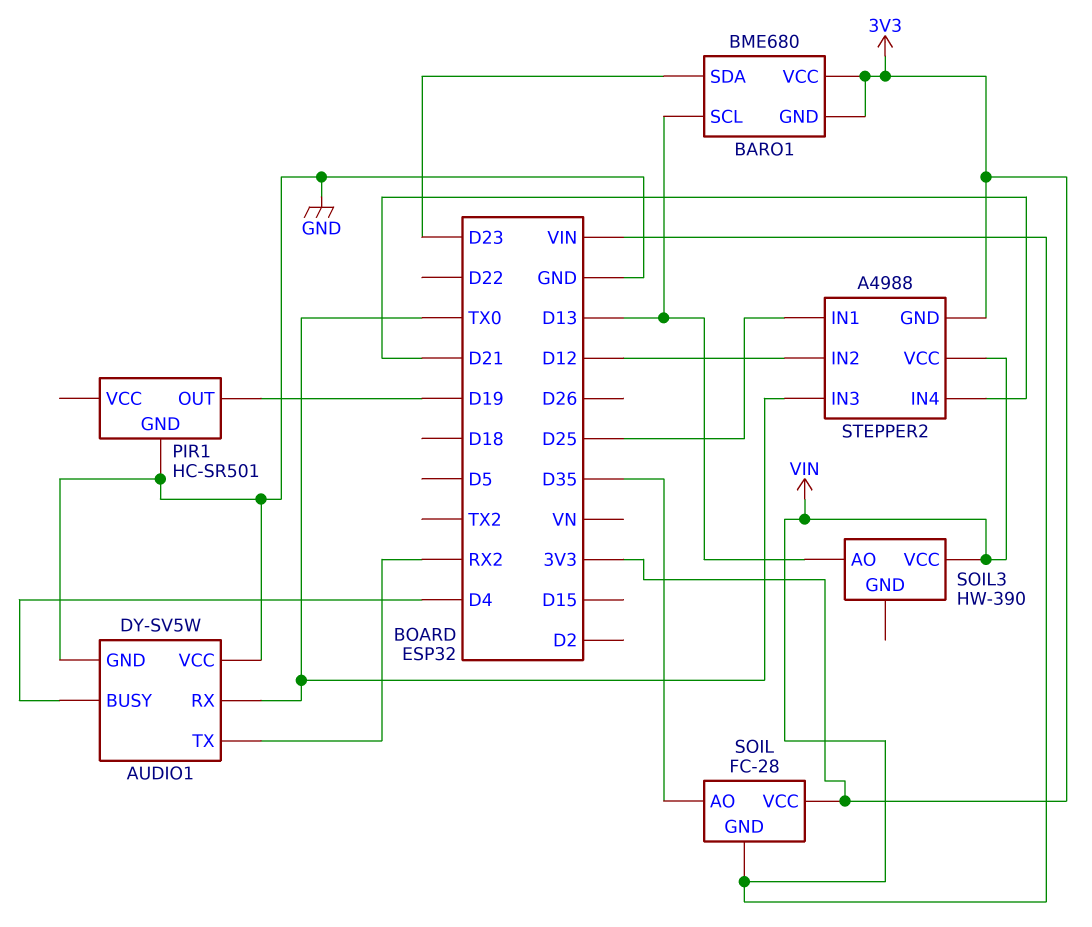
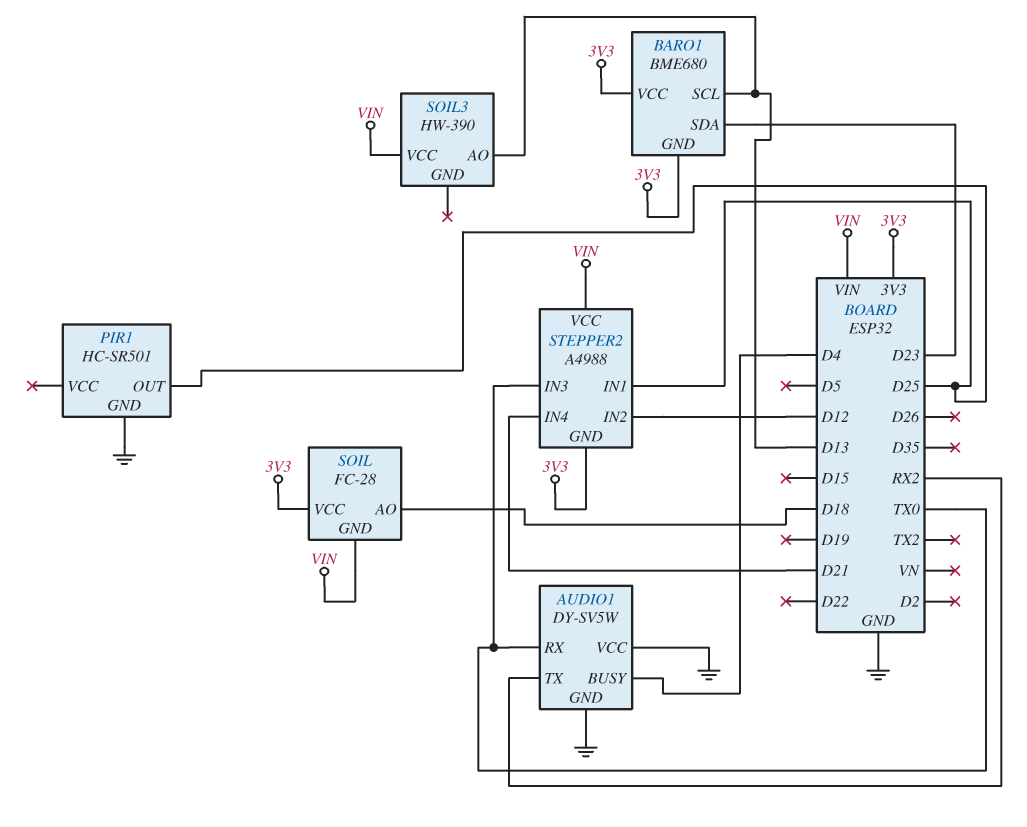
PIR1 pin OUT: D19 -> D25
SOIL pin AO: D35 -> D18

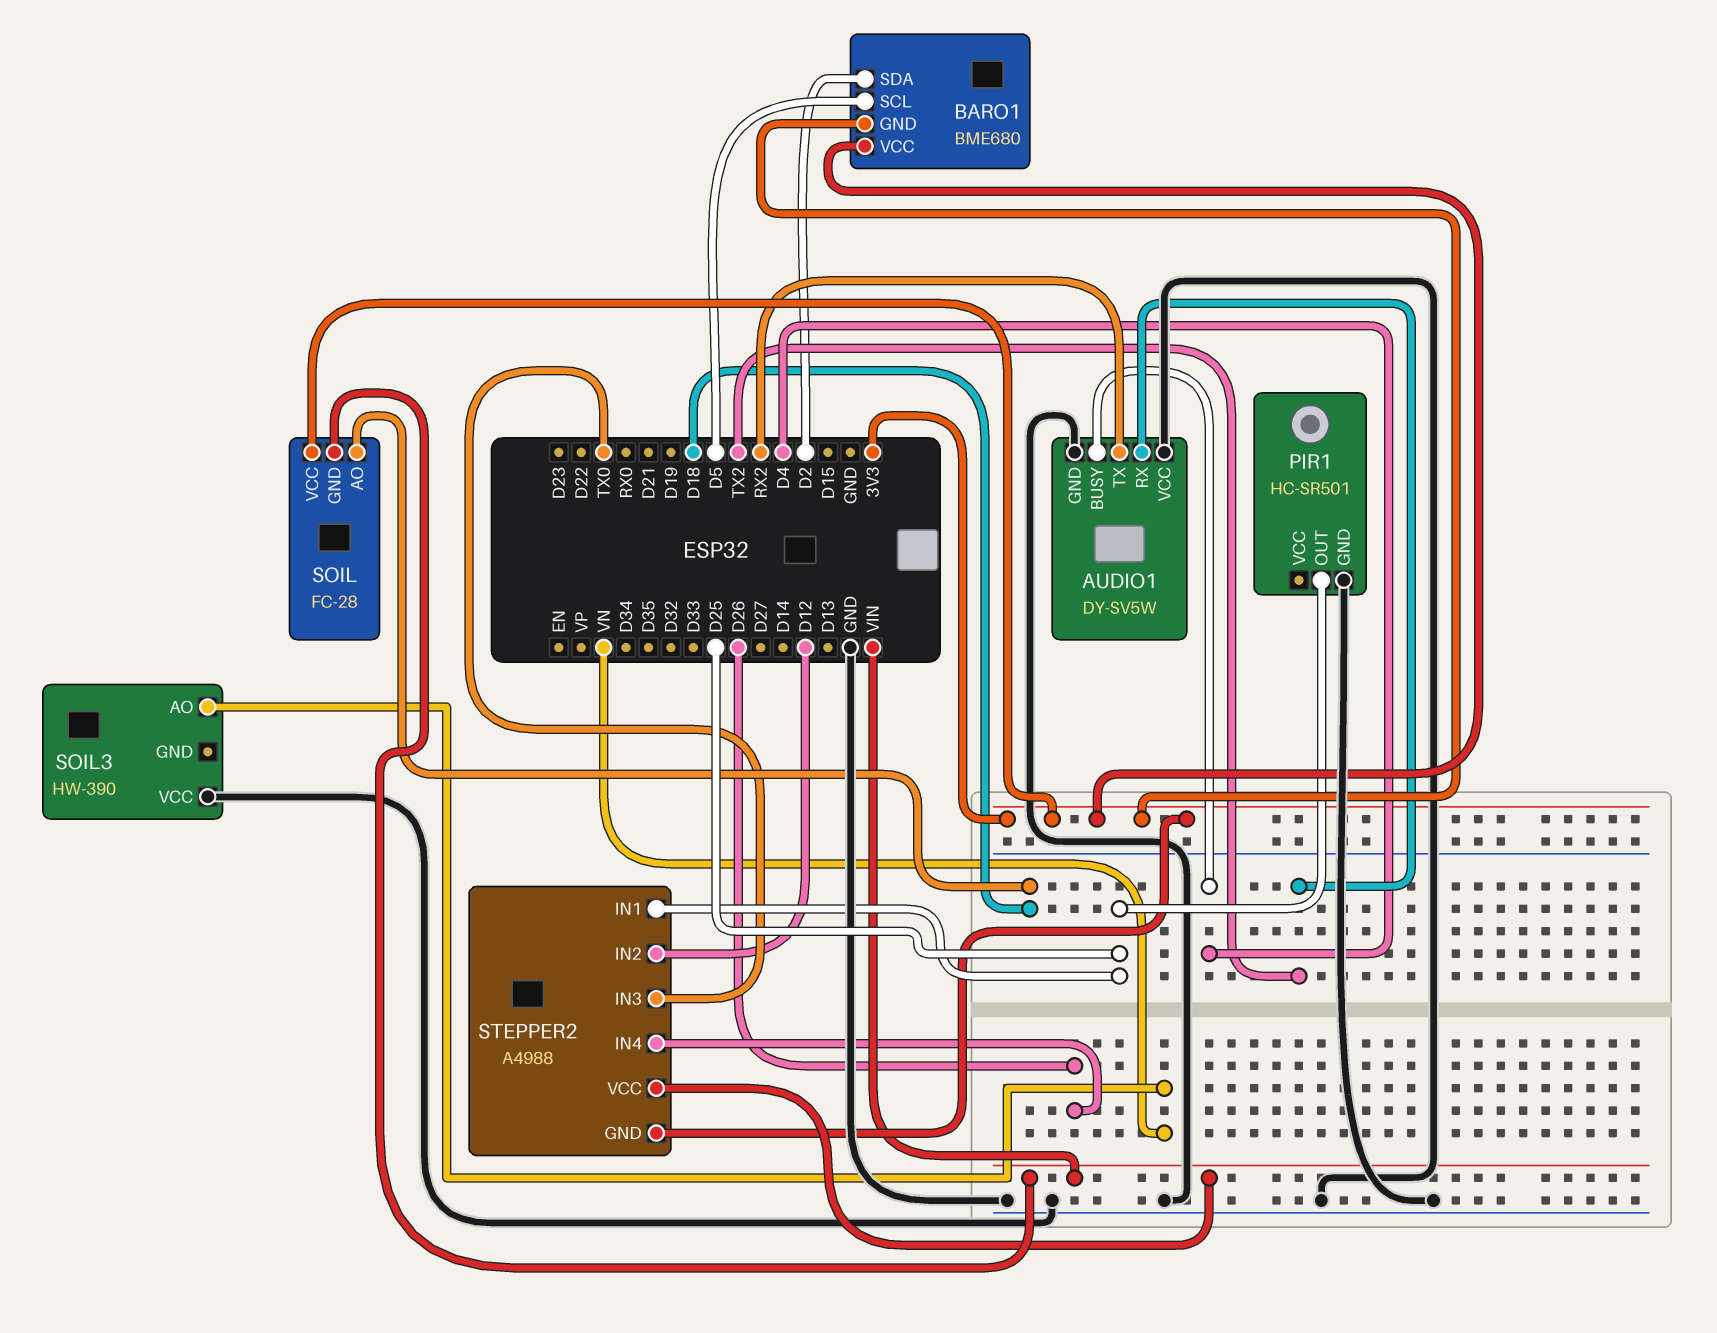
AUDIO1 pin RX: TX0 -> TX2
BARO1 pin SCL: D13 -> D5
BARO1 pin SDA: D23 -> D2
SOIL3 pin AO: D13 -> VN
SOIL3 pin VCC: VIN -> GND
STEPPER2 pin IN4: D21 -> D26

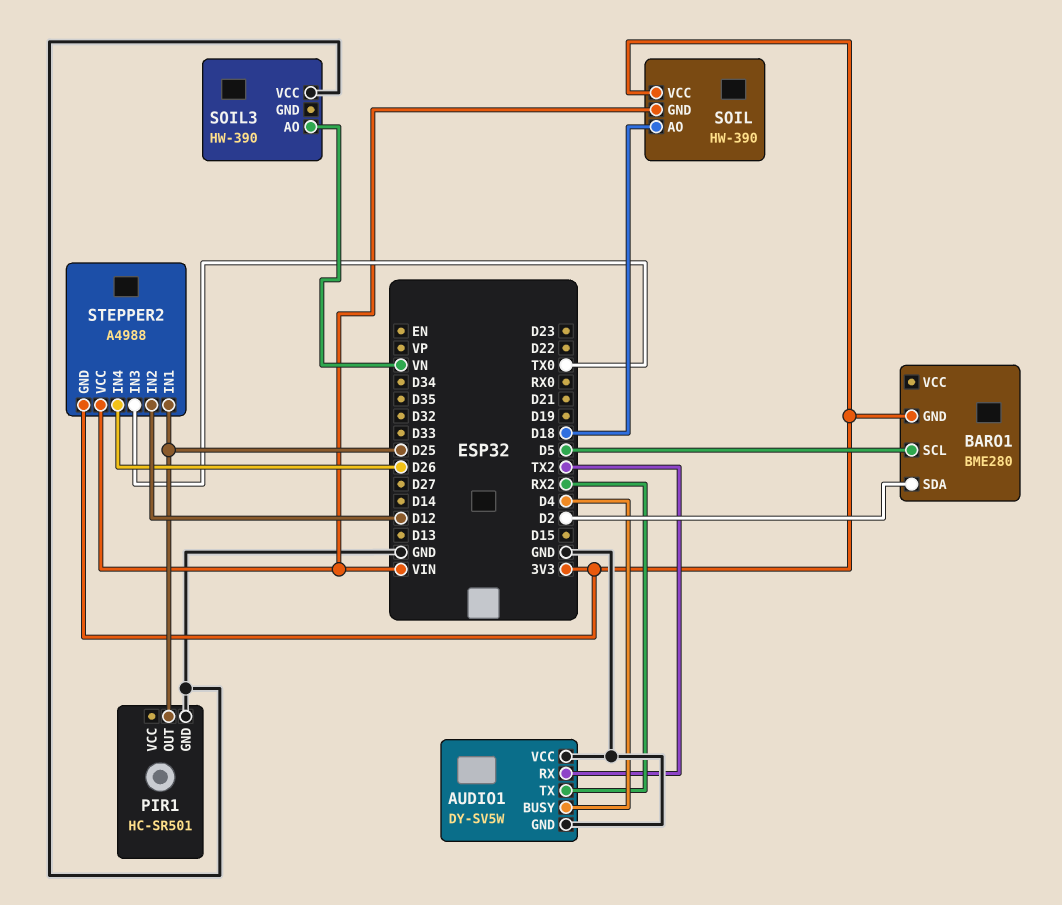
BARO1: BME680 -> BME280
BARO1 pin VCC: 3V3 -> none
SOIL: FC-28 -> HW-390

